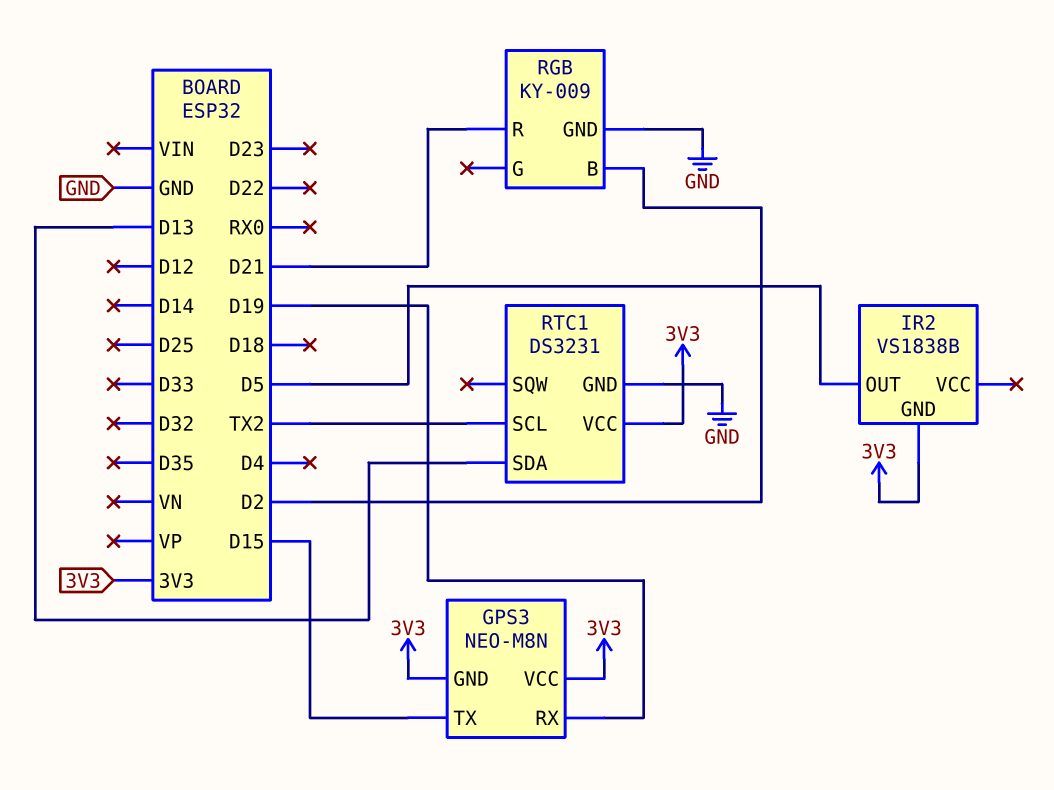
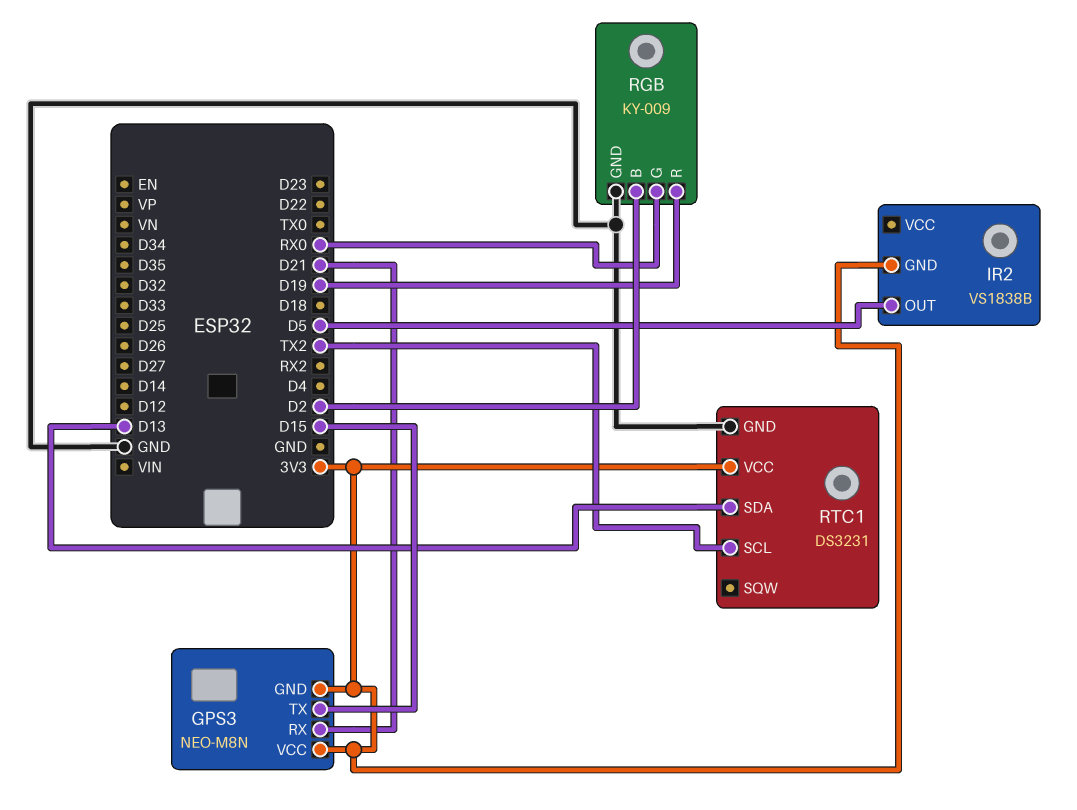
GPS3 pin RX: D19 -> D21
RGB pin G: none -> RX0
RGB pin R: D21 -> D19

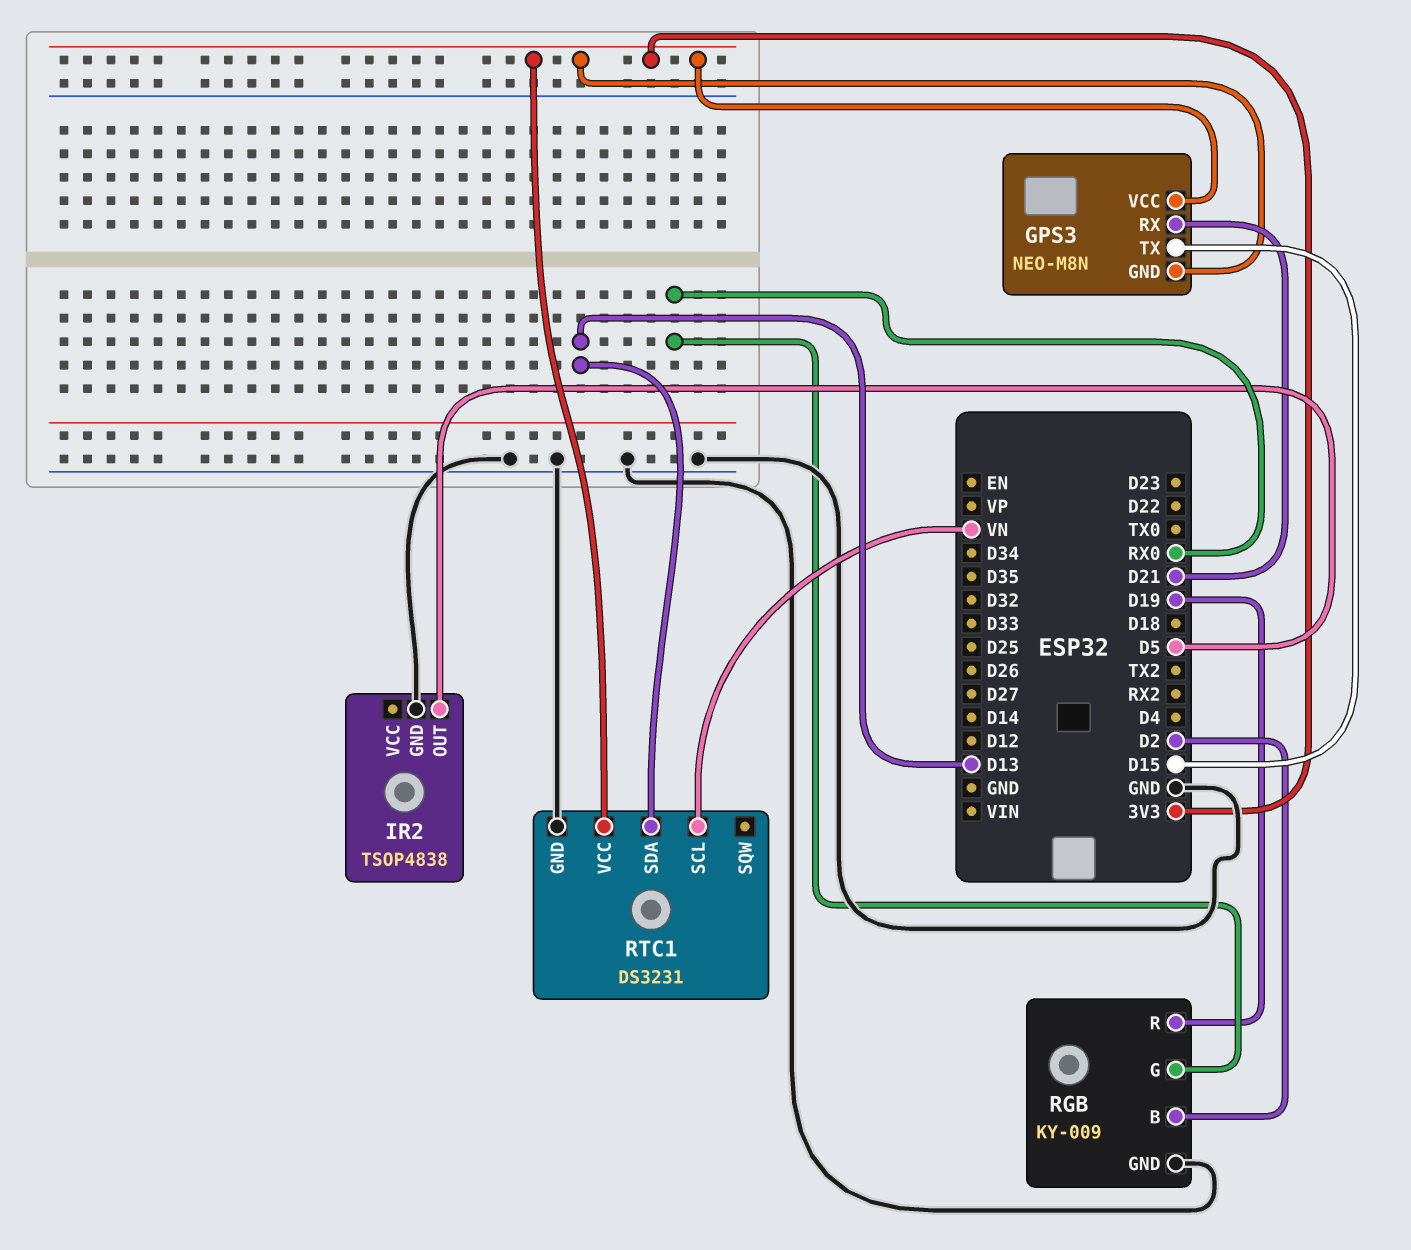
IR2: VS1838B -> TSOP4838
IR2 pin GND: 3V3 -> GND
RTC1 pin SCL: TX2 -> VN

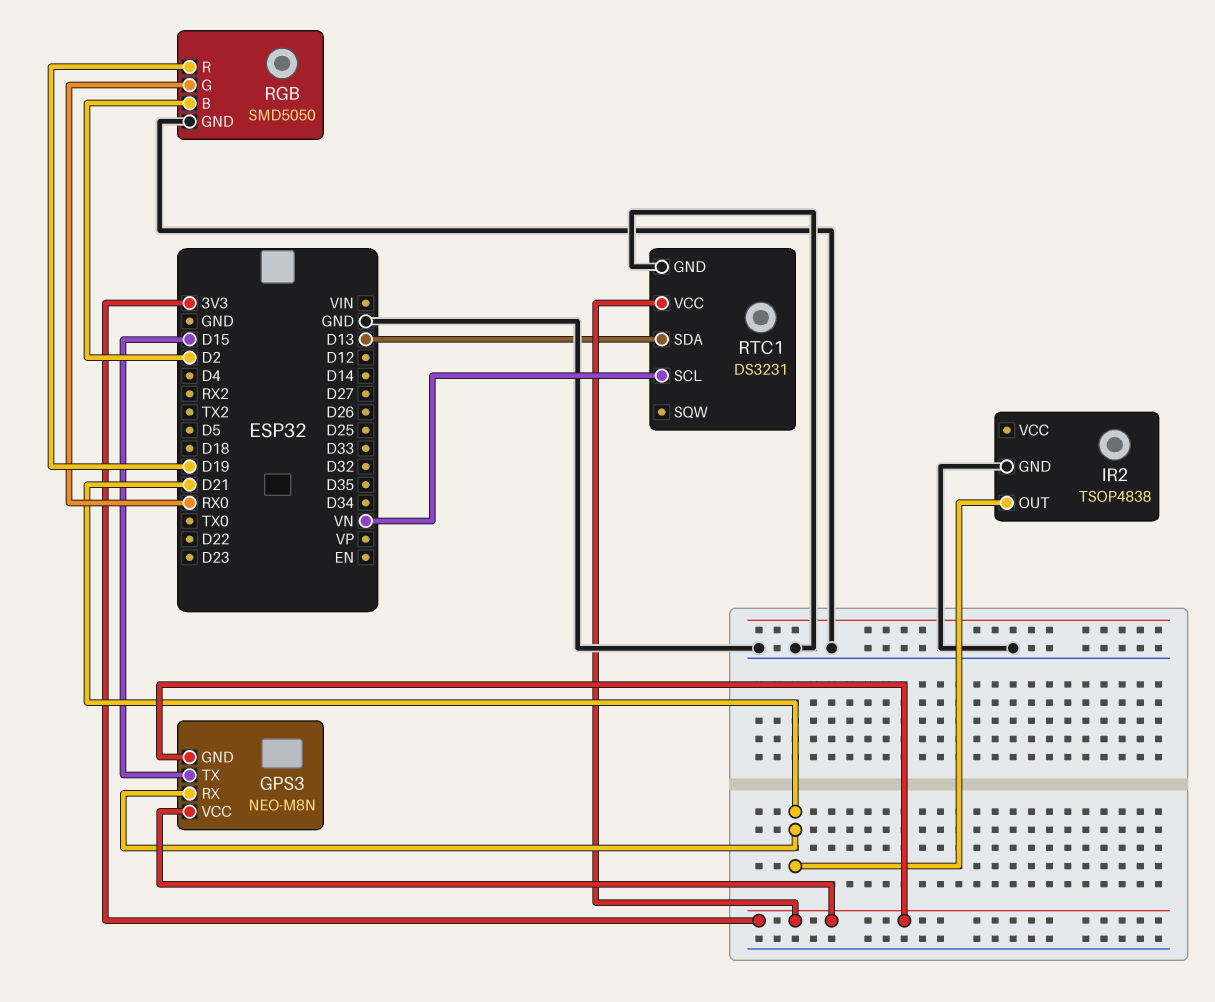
IR2 pin OUT: D5 -> D21
RGB: KY-009 -> SMD5050

